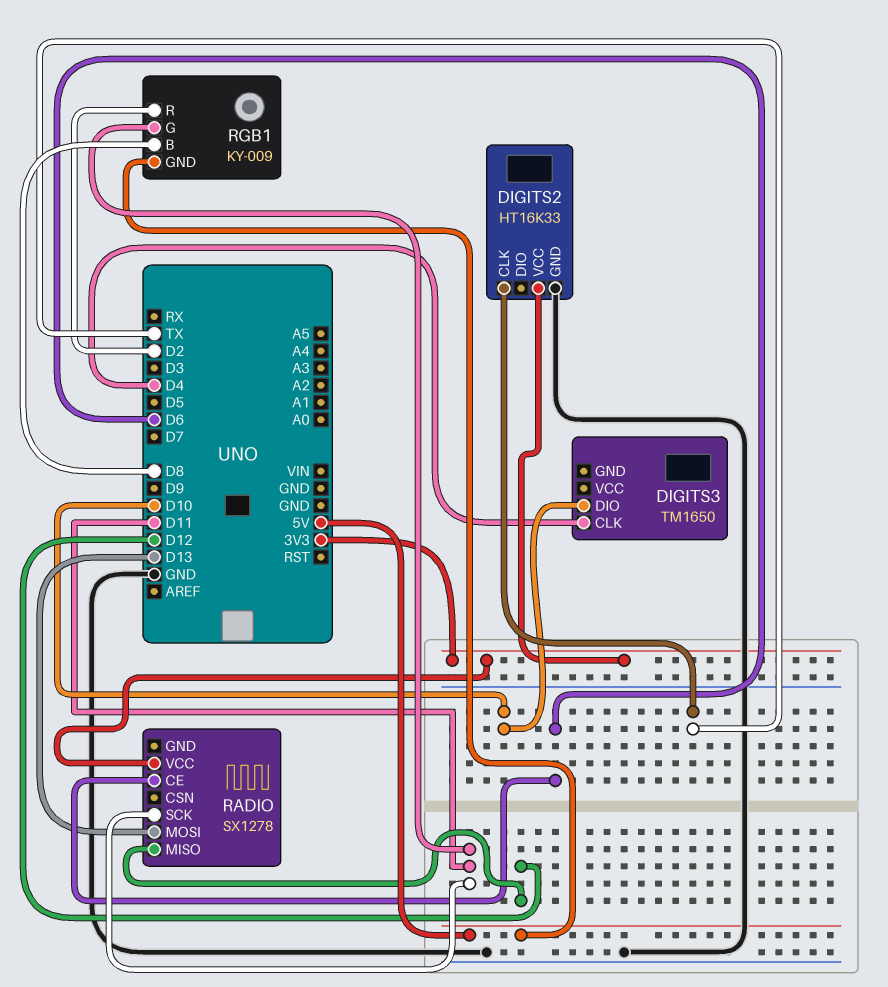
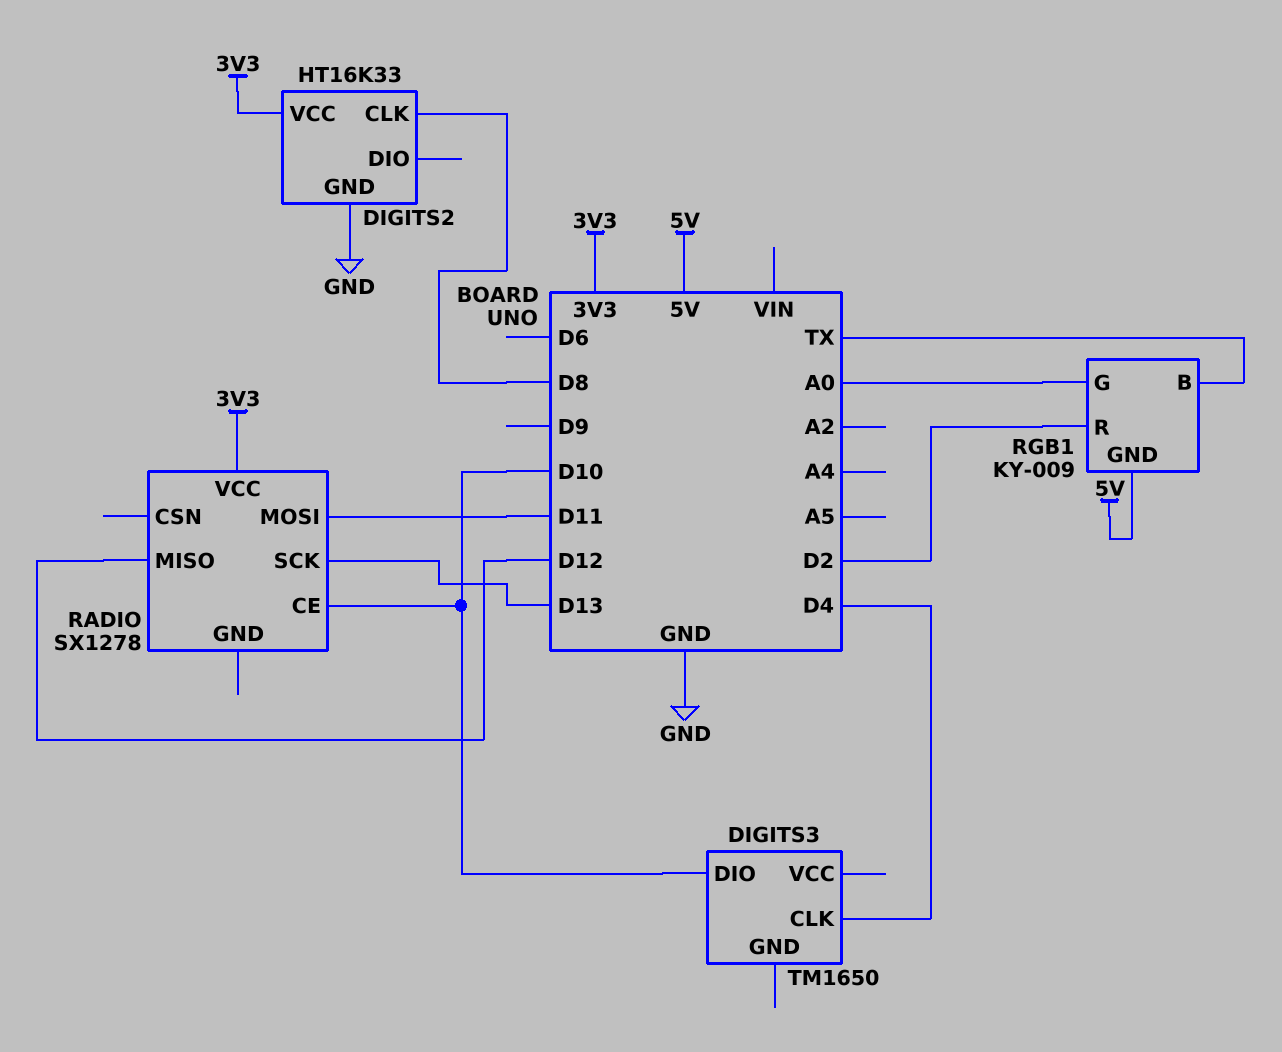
DIGITS2 pin CLK: TX -> D8
RADIO pin CE: D6 -> D10
RADIO pin MOSI: D13 -> D11
RADIO pin SCK: D11 -> D13
RGB1 pin B: D8 -> TX
RGB1 pin G: D11 -> A0

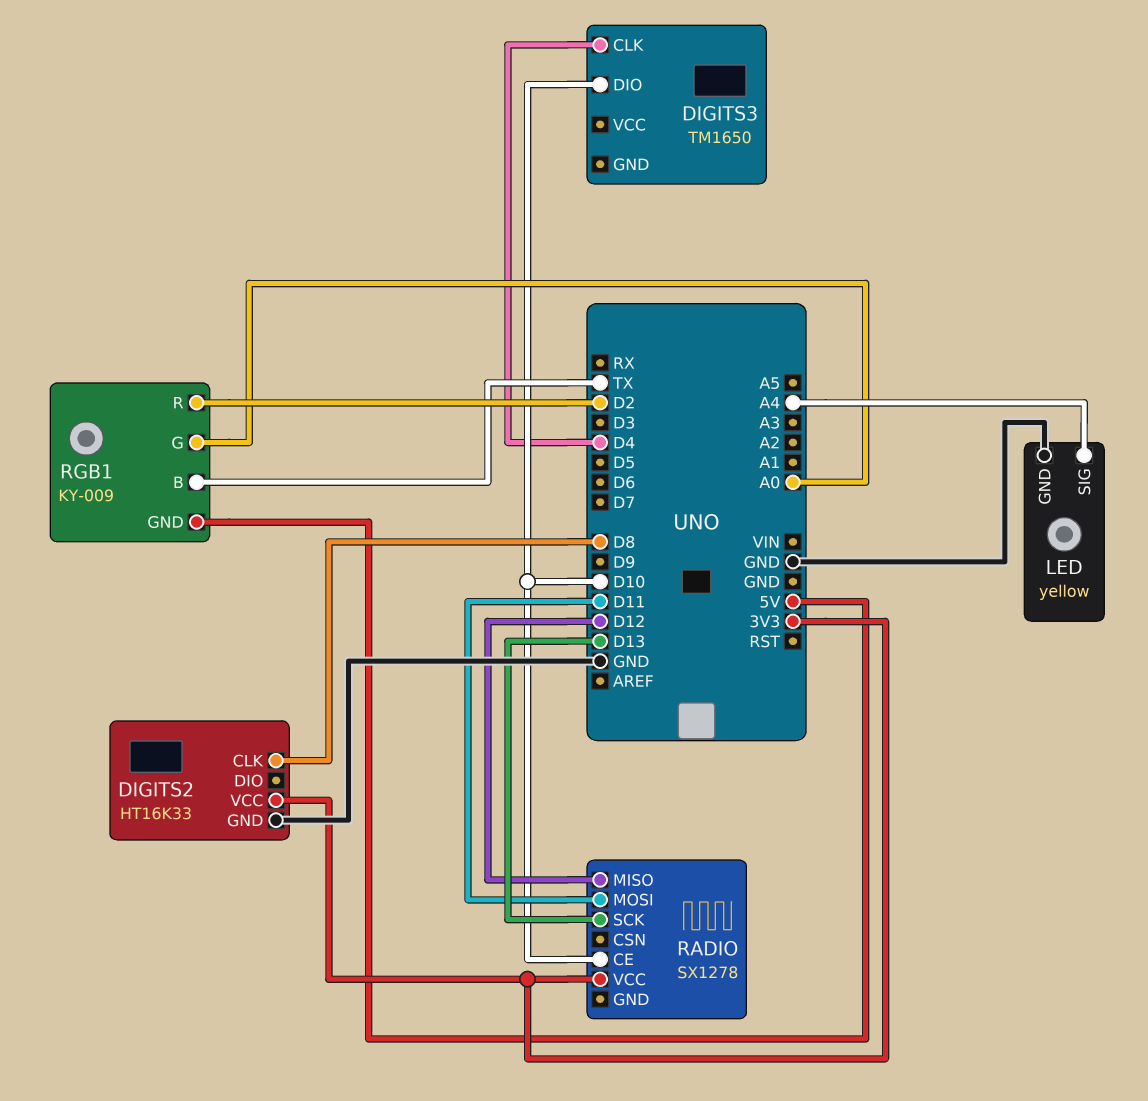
LED: none -> yellow
LED pin GND: none -> GND
LED pin SIG: none -> A4

